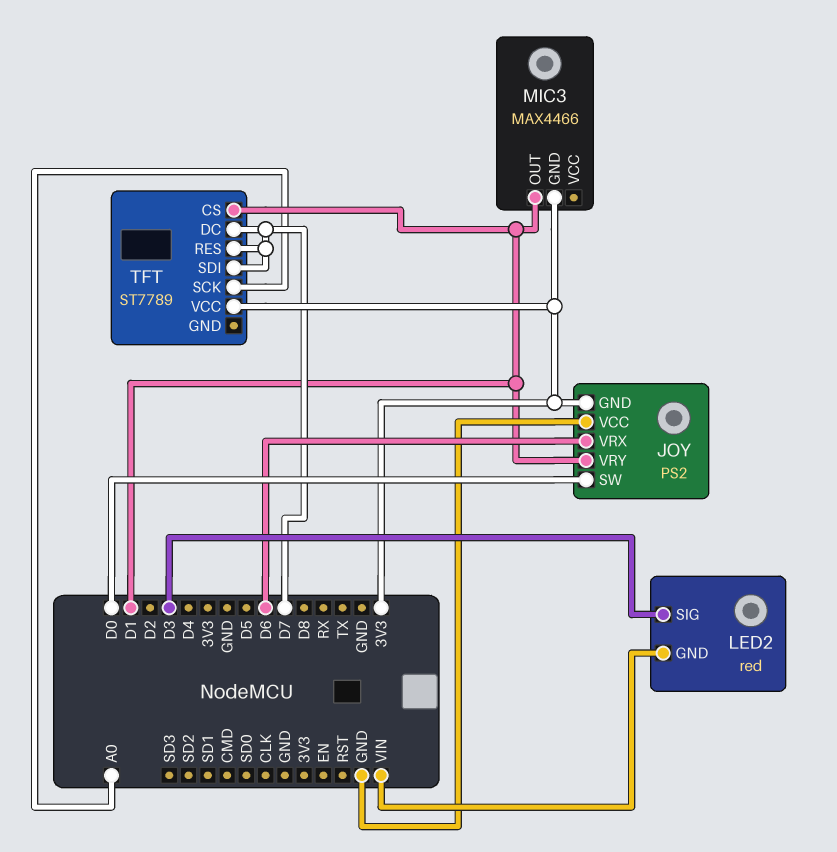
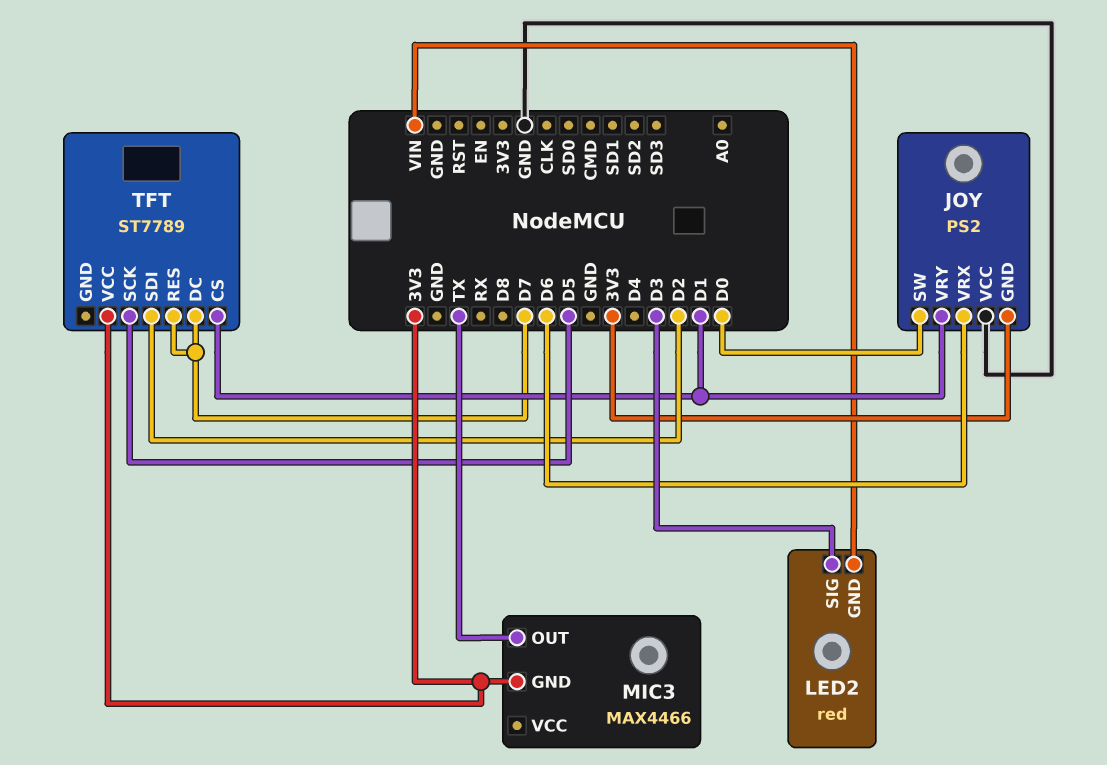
MIC3 pin OUT: D1 -> TX
TFT pin SCK: A0 -> D5
TFT pin SDI: D7 -> D2

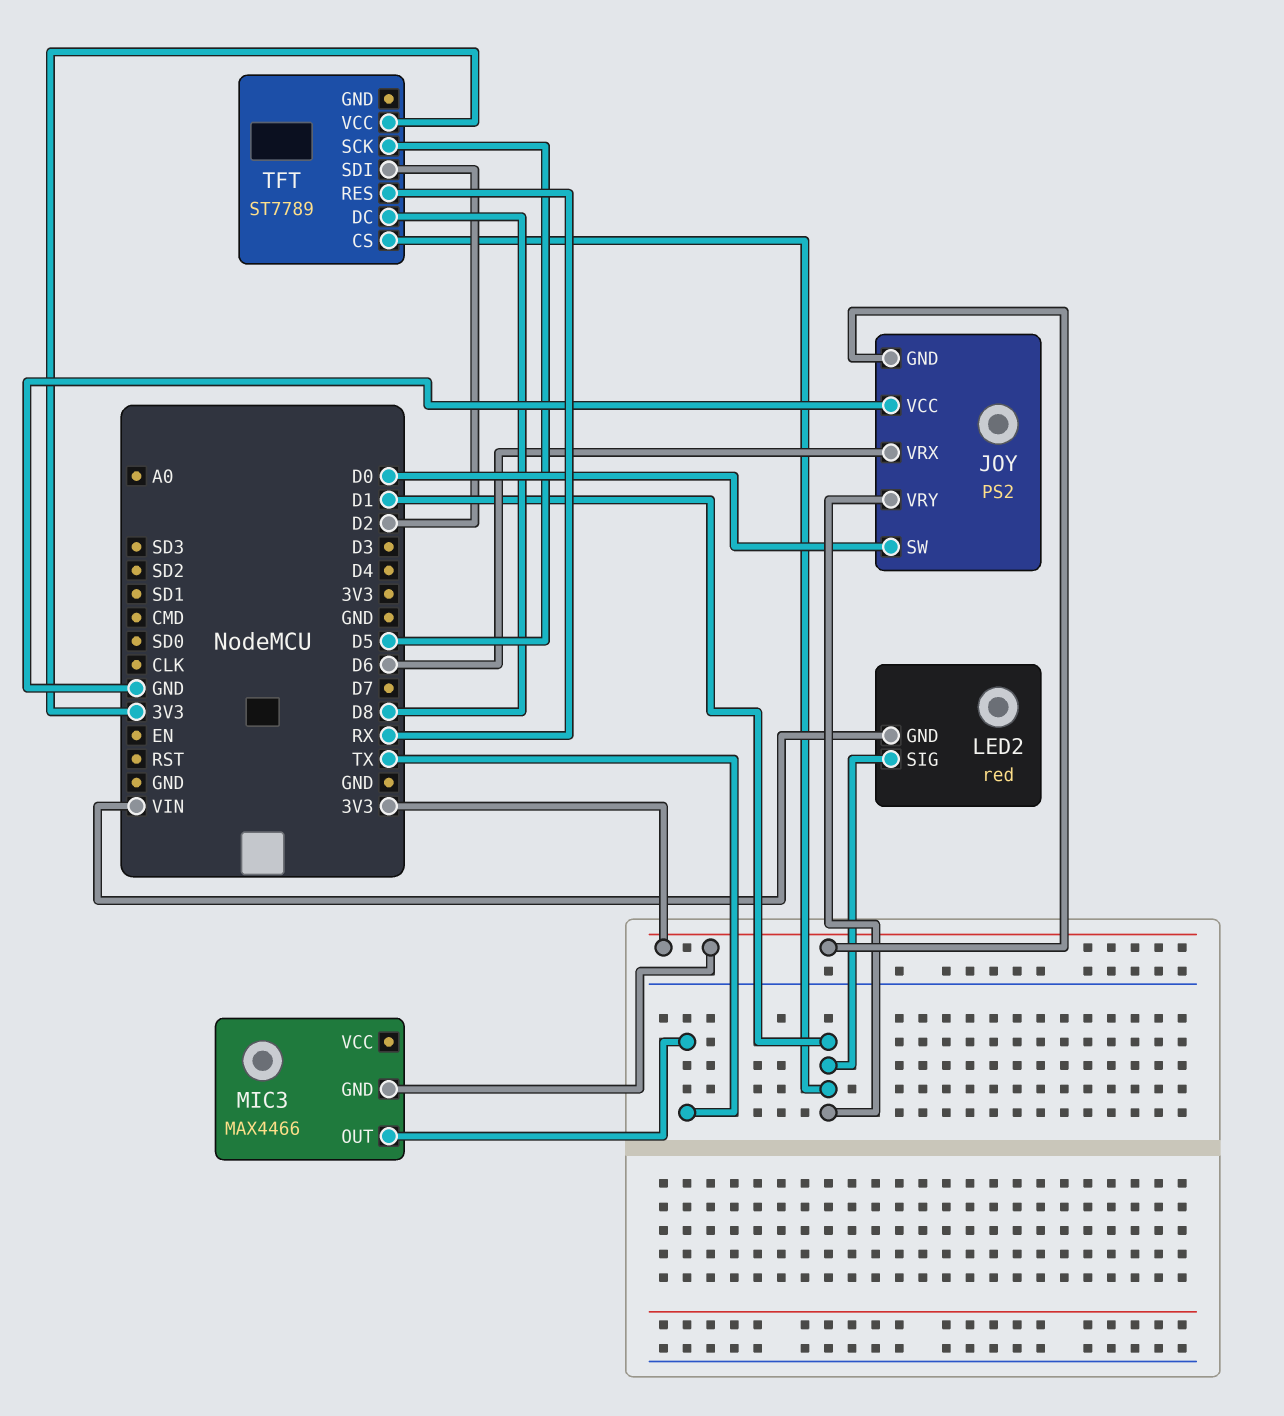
LED2 pin SIG: D3 -> D1
TFT pin DC: D7 -> D8
TFT pin RES: D7 -> RX

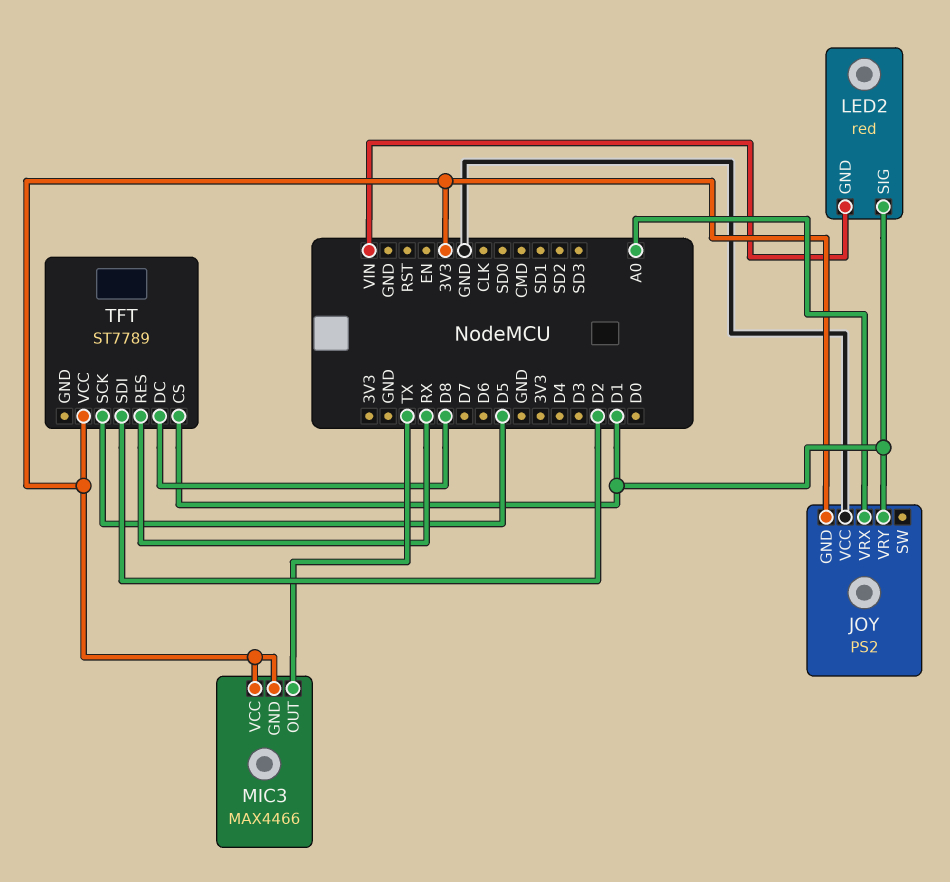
JOY pin SW: D0 -> none
JOY pin VRX: D6 -> A0
MIC3 pin VCC: none -> 3V3

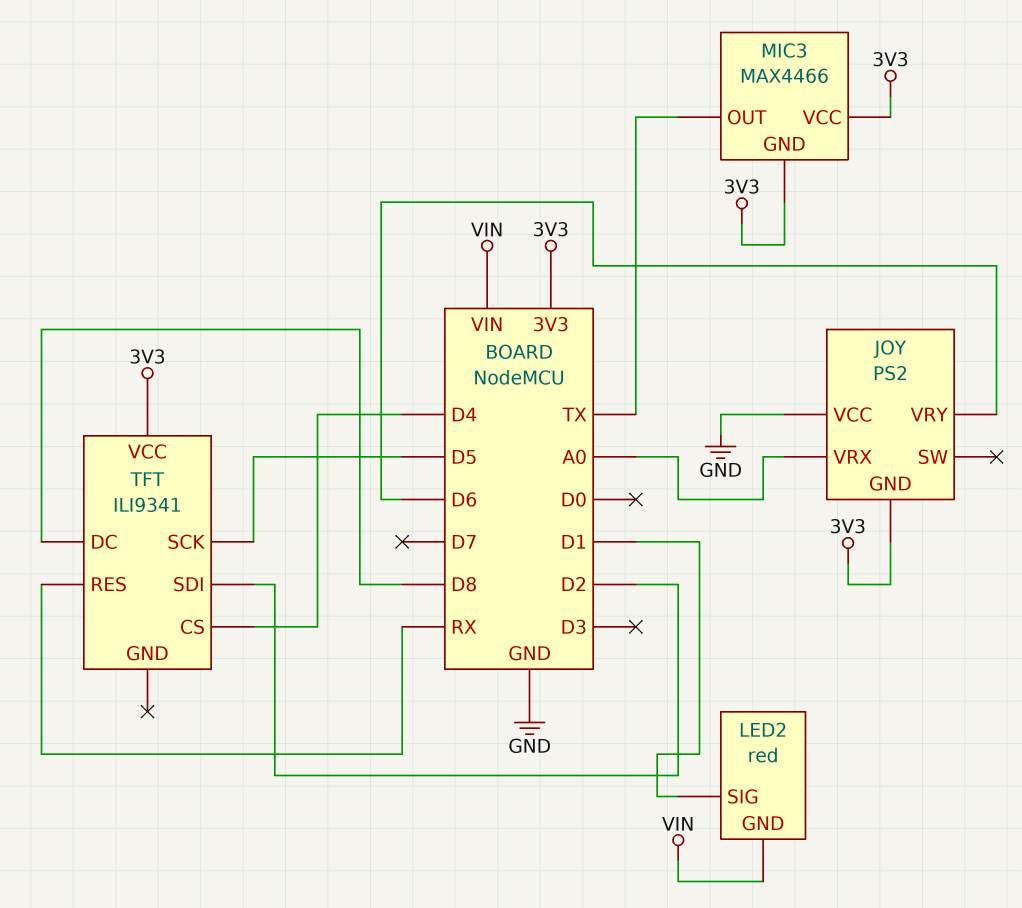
JOY pin VRY: D1 -> D6
TFT: ST7789 -> ILI9341
TFT pin CS: D1 -> D4

